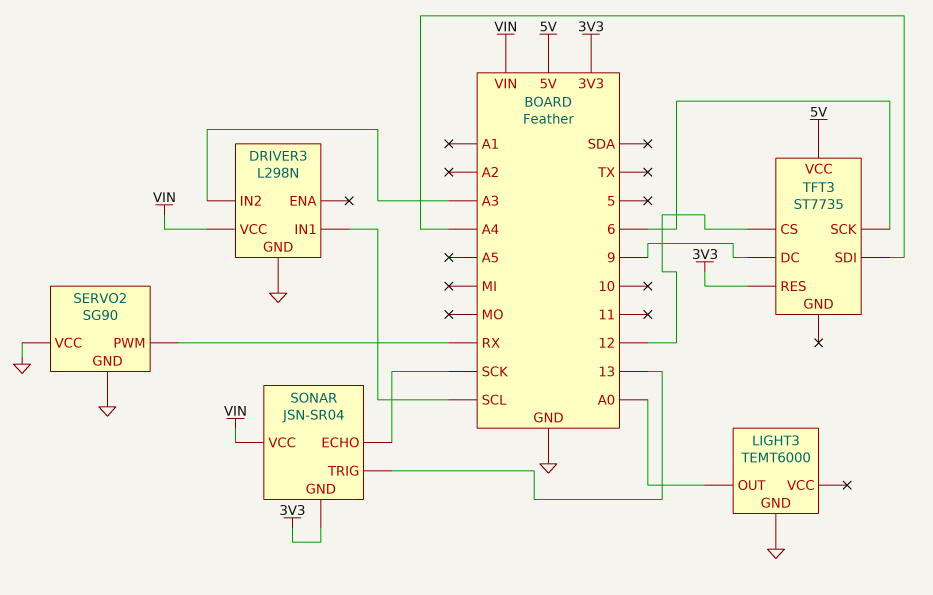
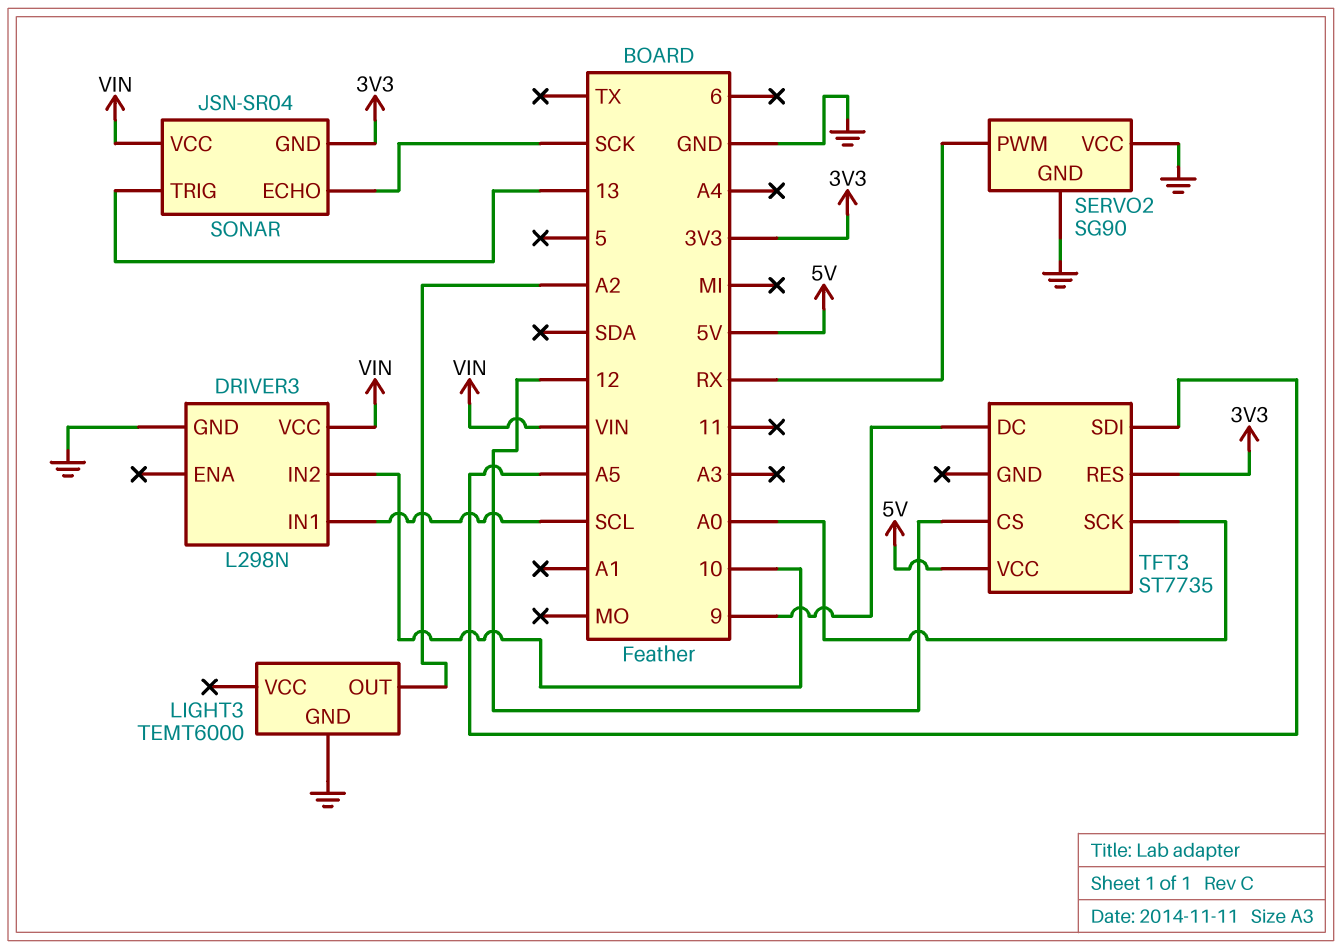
DRIVER3 pin IN2: A3 -> 10
LIGHT3 pin OUT: A0 -> A2
TFT3 pin SCK: 6 -> A0
TFT3 pin SDI: A4 -> A5

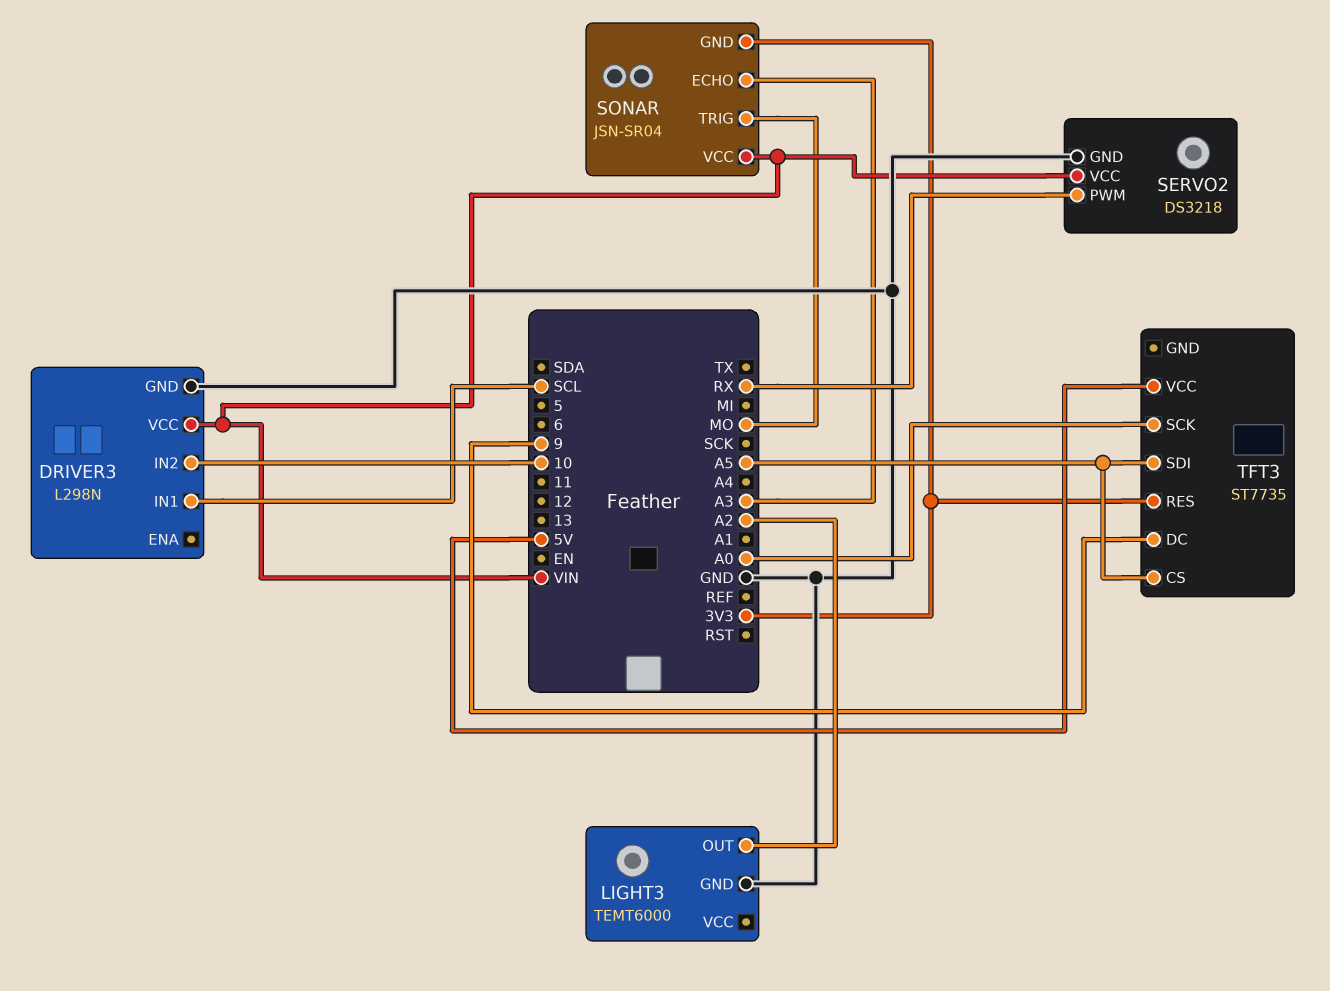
SERVO2: SG90 -> DS3218
SERVO2 pin VCC: GND -> VIN
SONAR pin ECHO: SCK -> A3
SONAR pin TRIG: 13 -> MO
TFT3 pin CS: 12 -> A5

